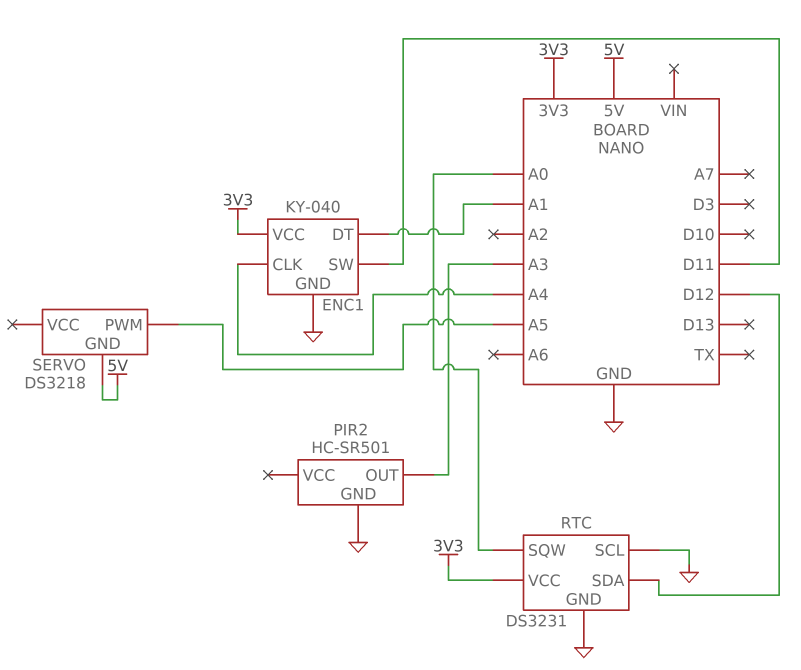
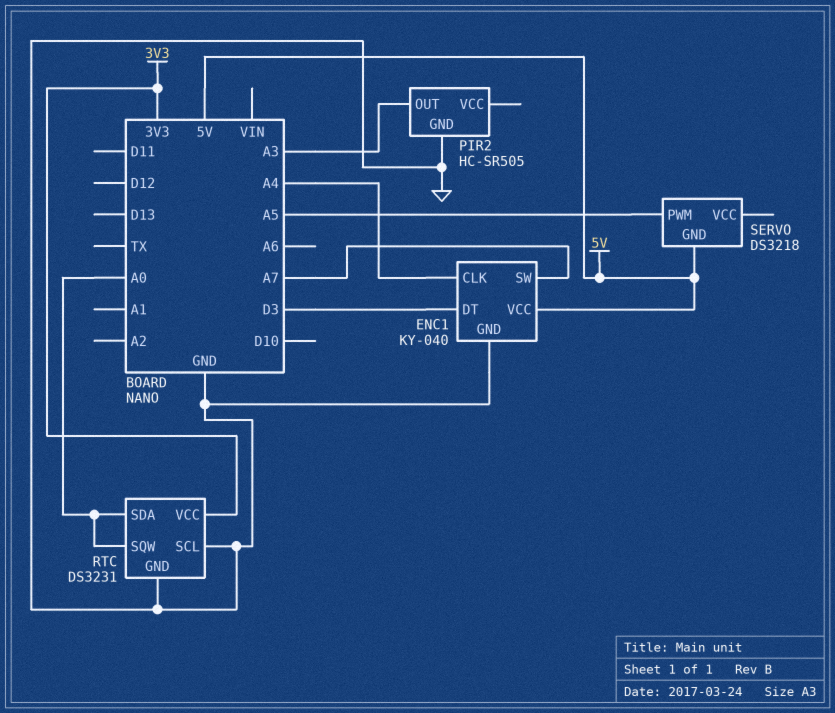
ENC1 pin DT: A1 -> D3
ENC1 pin SW: D11 -> A7
ENC1 pin VCC: 3V3 -> 5V
PIR2: HC-SR501 -> HC-SR505
RTC pin SDA: D12 -> A0

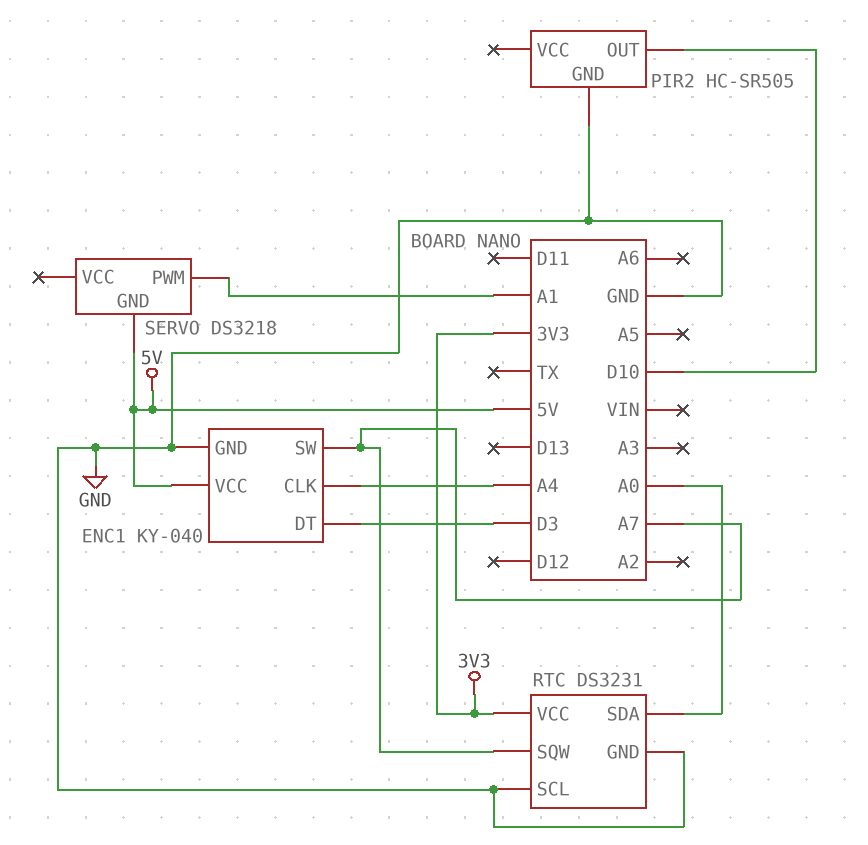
PIR2 pin OUT: A3 -> D10
RTC pin SQW: A0 -> A7
SERVO pin PWM: A5 -> A1

